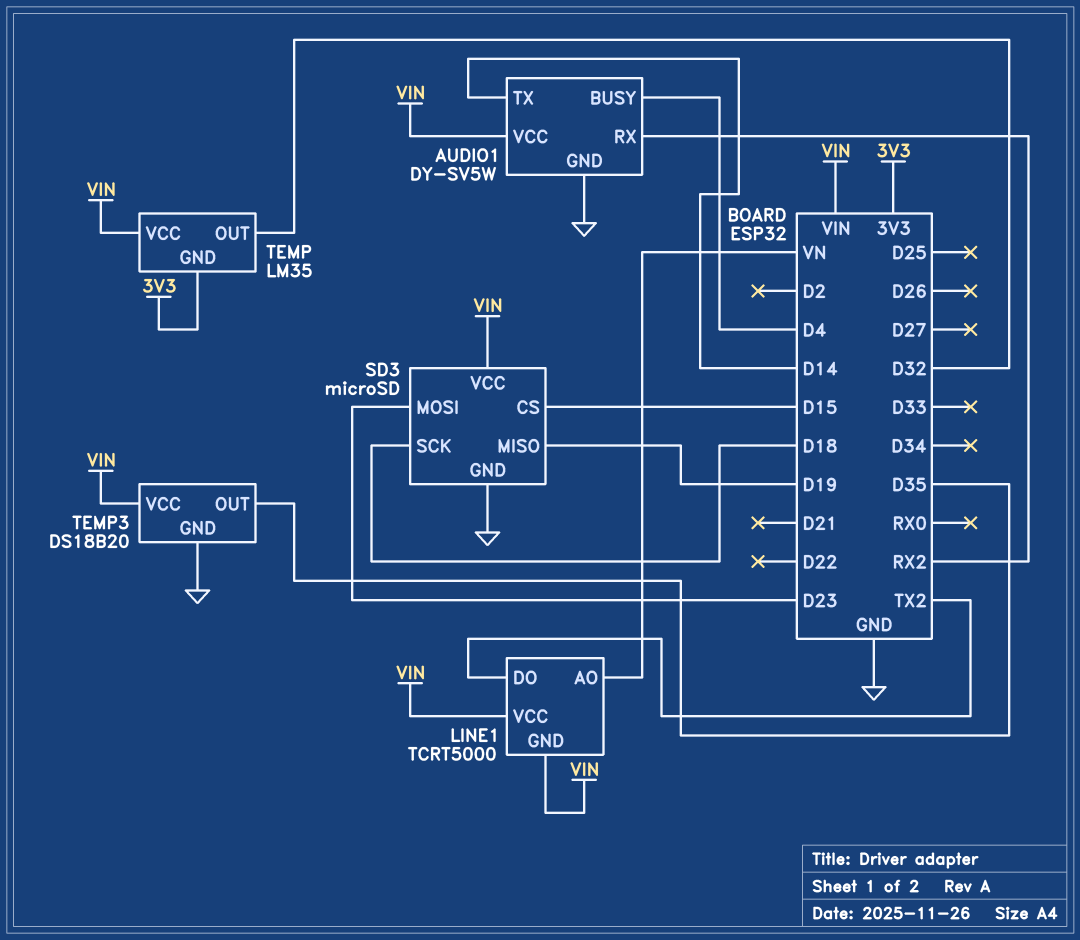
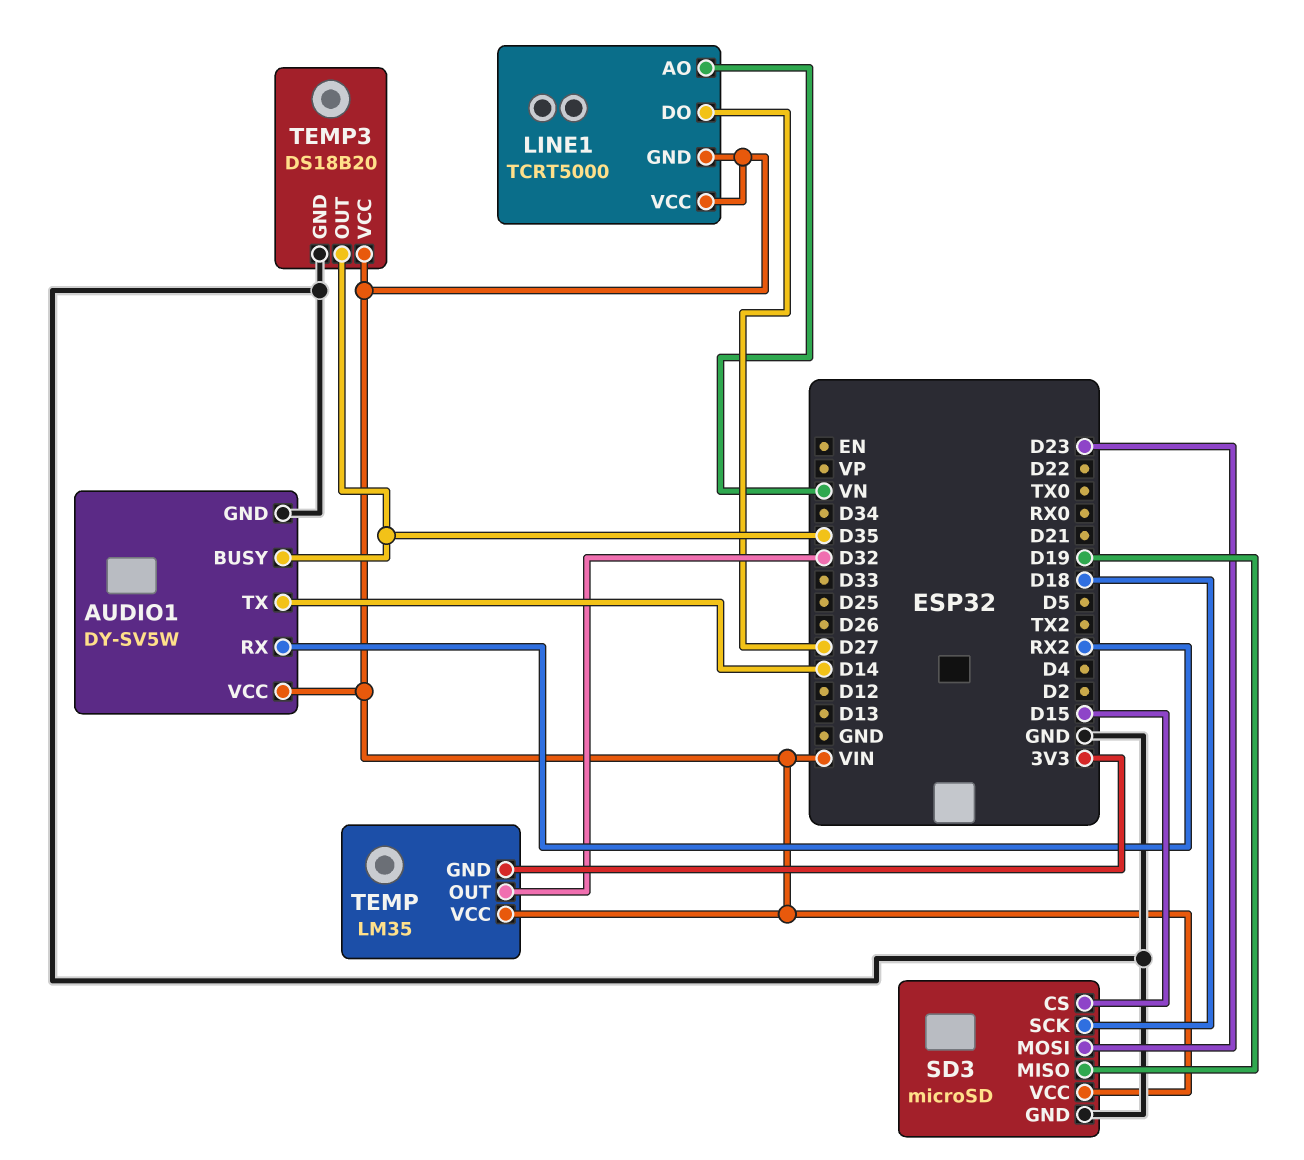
AUDIO1 pin BUSY: D4 -> D35
LINE1 pin DO: TX2 -> D27

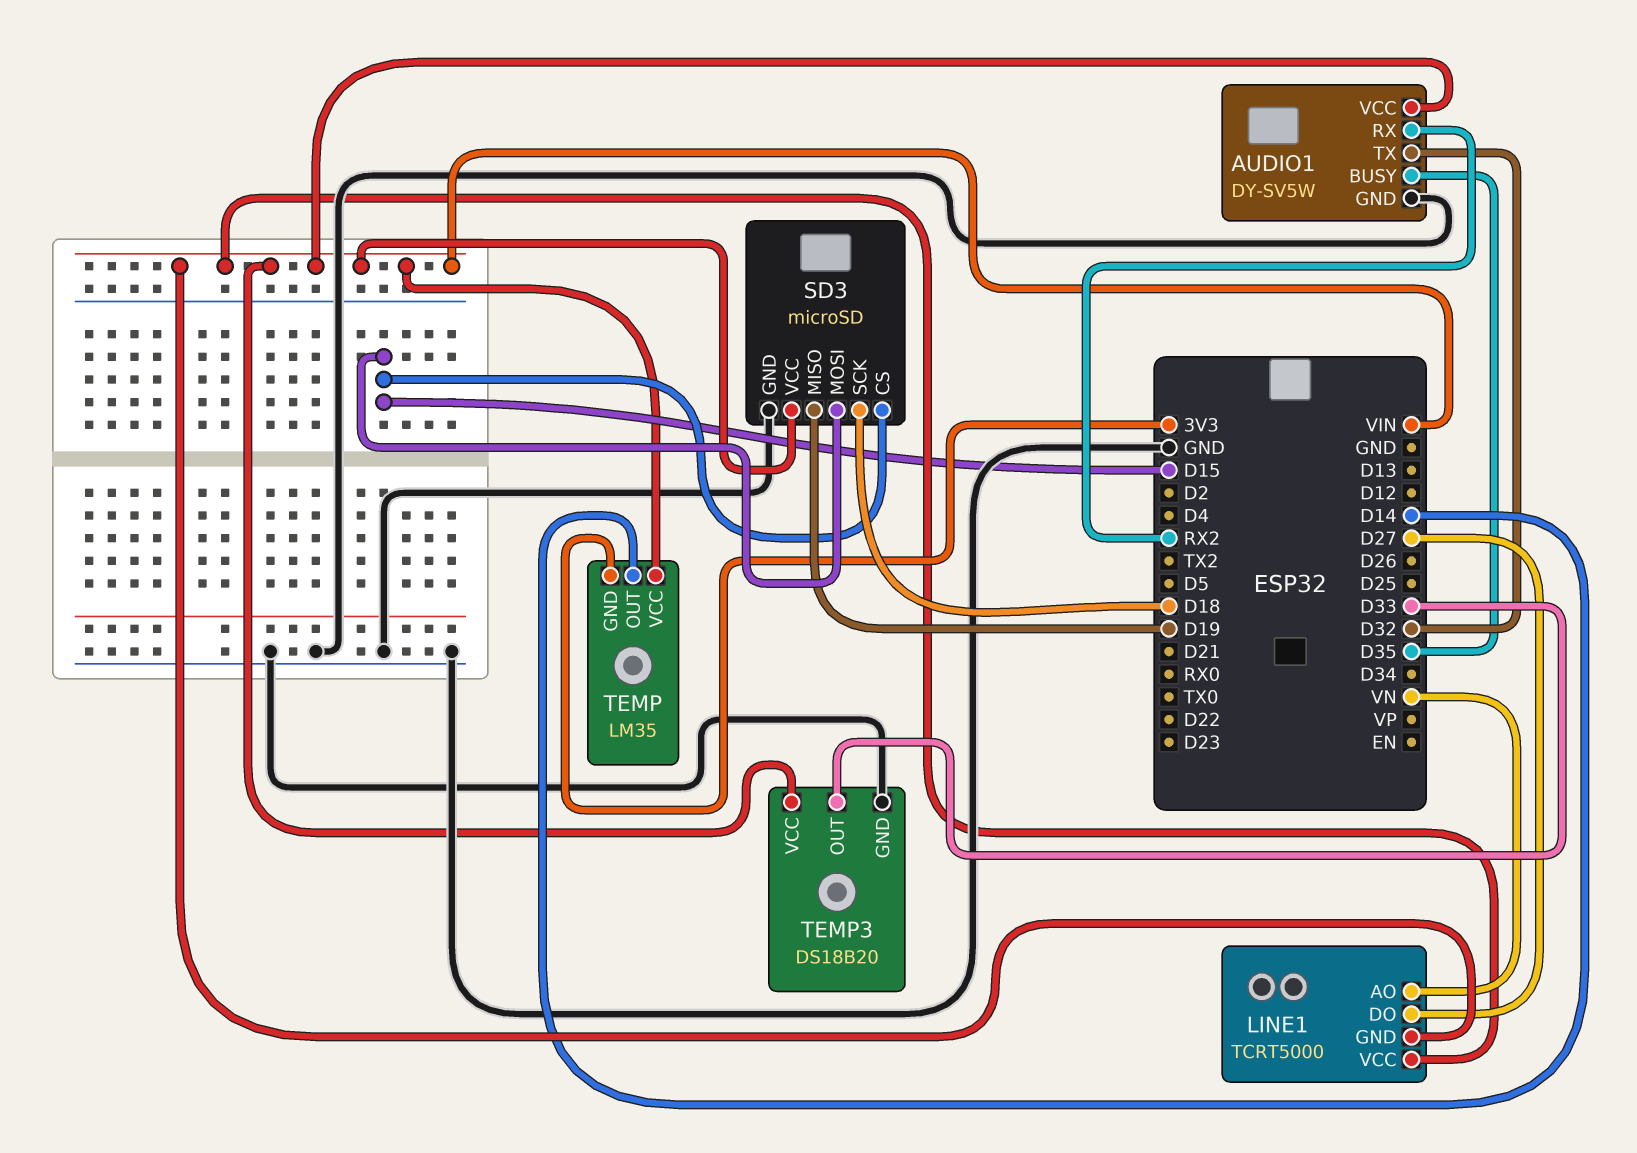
AUDIO1 pin TX: D14 -> D32
SD3 pin MOSI: D23 -> D15
TEMP pin OUT: D32 -> D14
TEMP3 pin OUT: D35 -> D33

